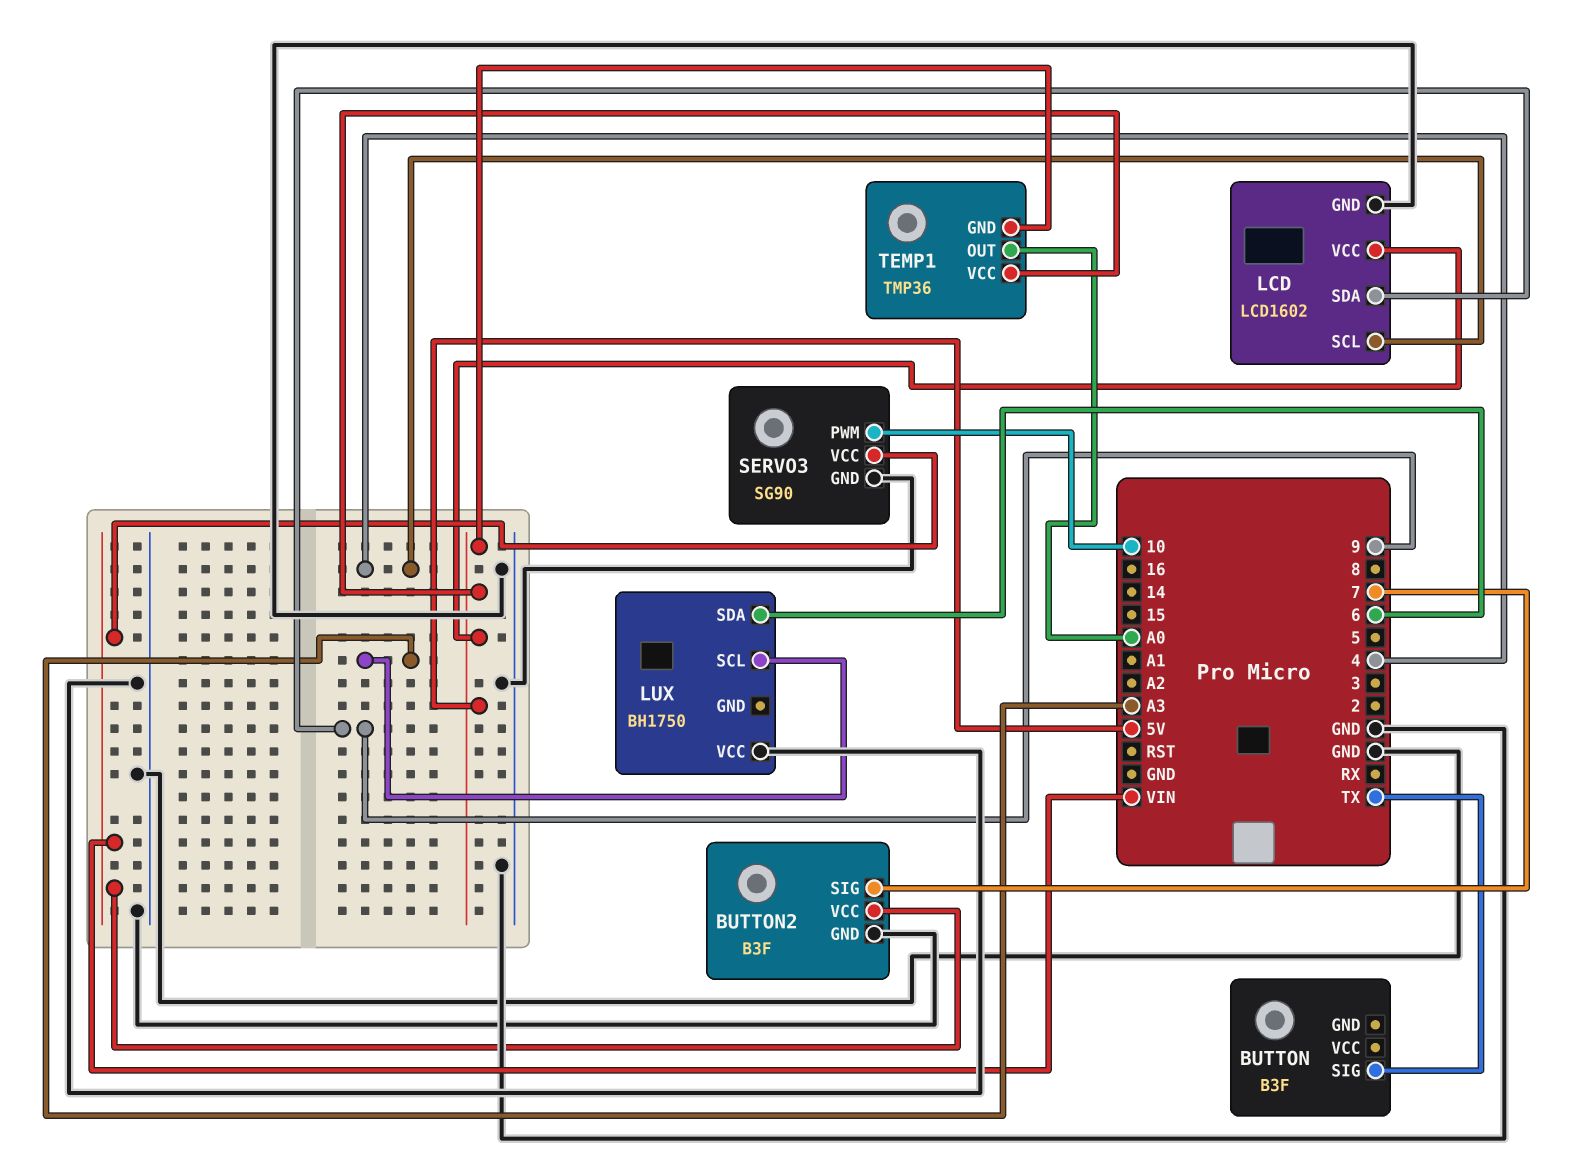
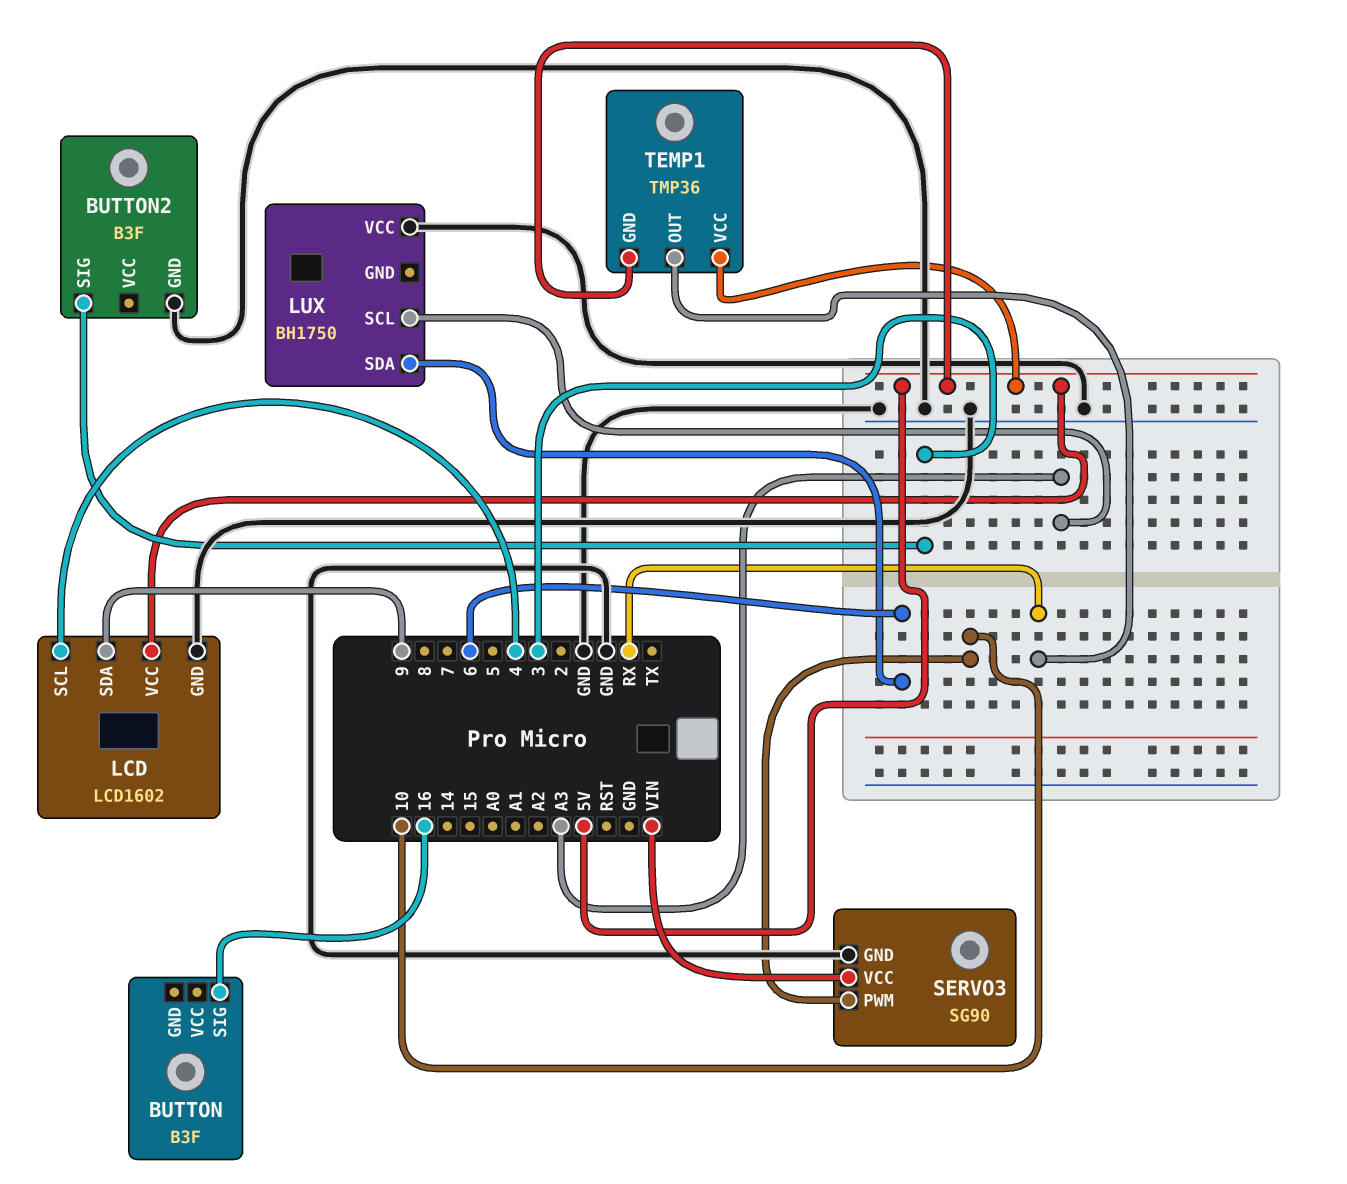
BUTTON pin SIG: TX -> 16
BUTTON2 pin SIG: 7 -> 3
BUTTON2 pin VCC: VIN -> none
TEMP1 pin OUT: A0 -> RX

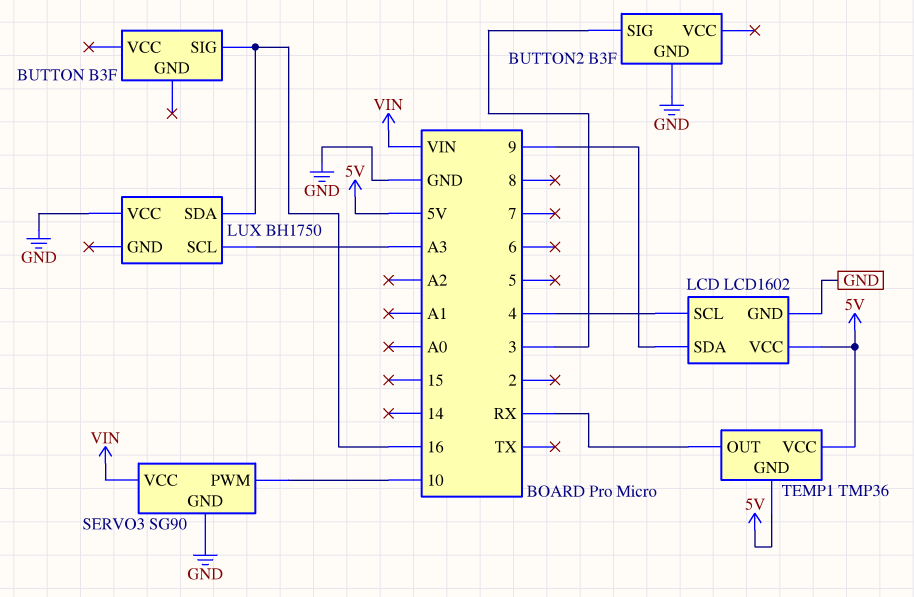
LUX pin SDA: 6 -> 16

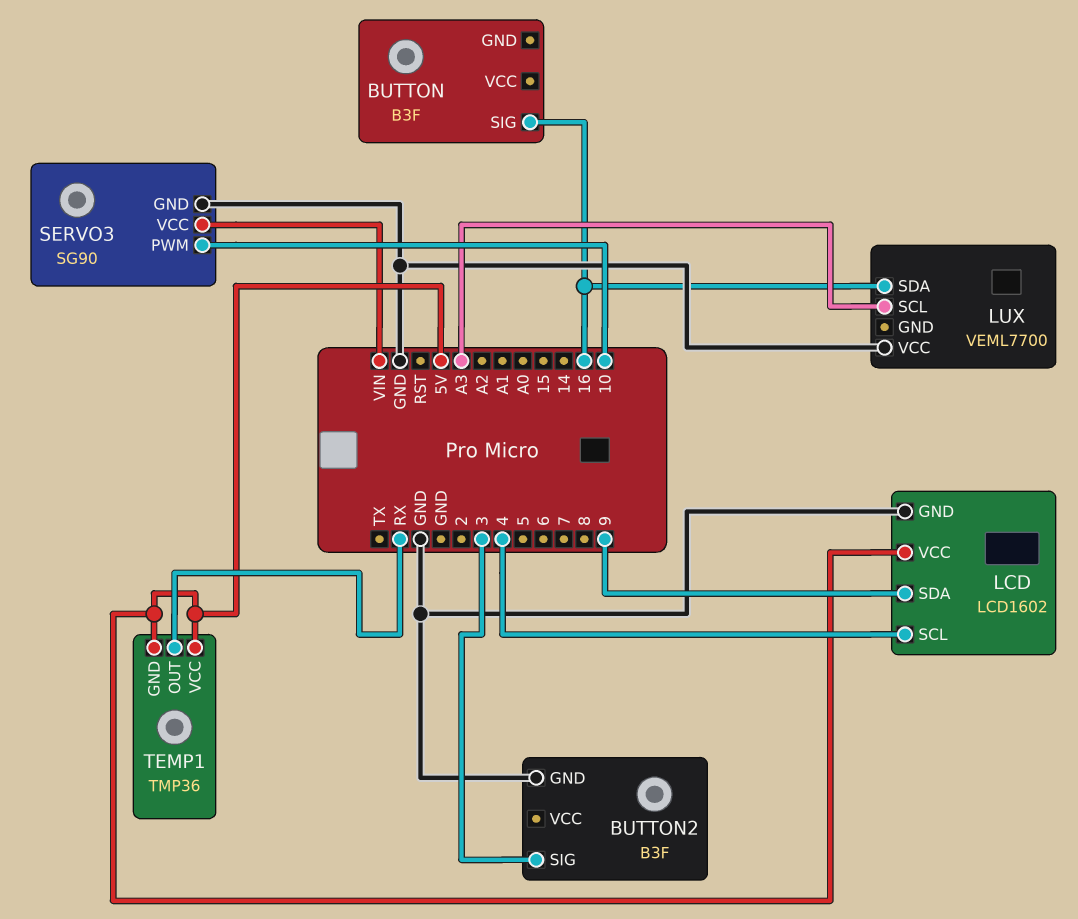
LUX: BH1750 -> VEML7700

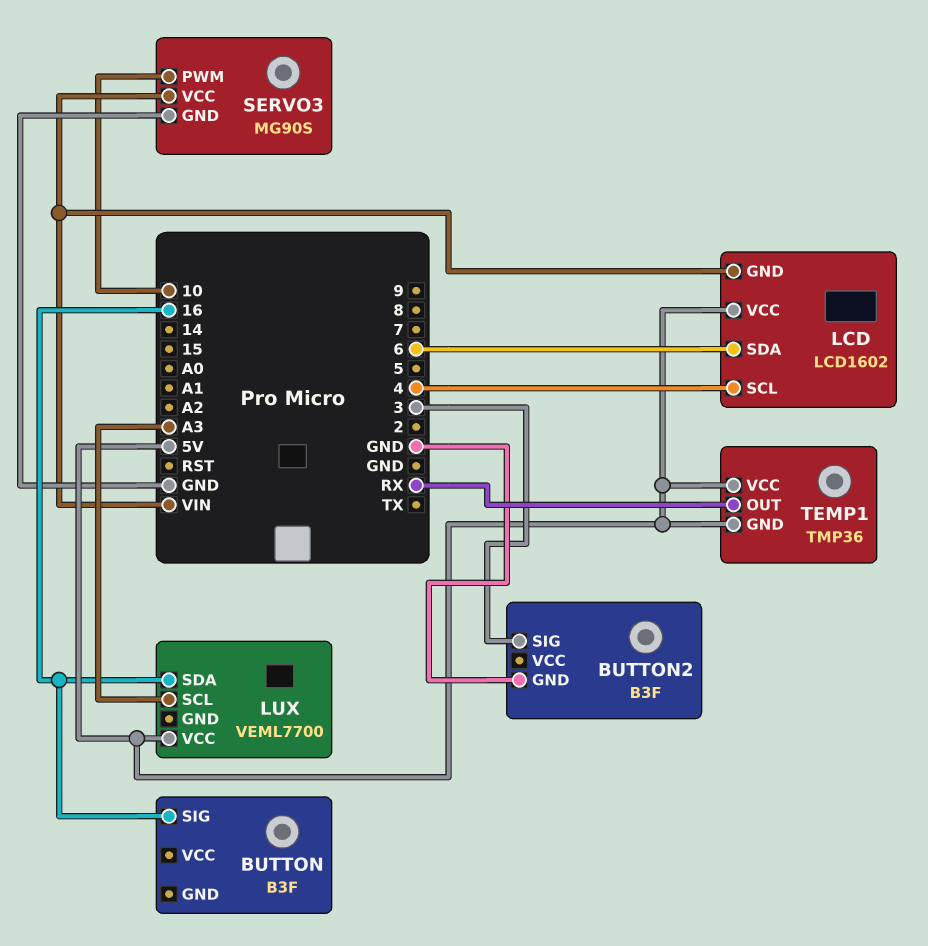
LCD pin GND: GND -> VIN
LCD pin SDA: 9 -> 6
LUX pin VCC: GND -> 5V
SERVO3: SG90 -> MG90S

